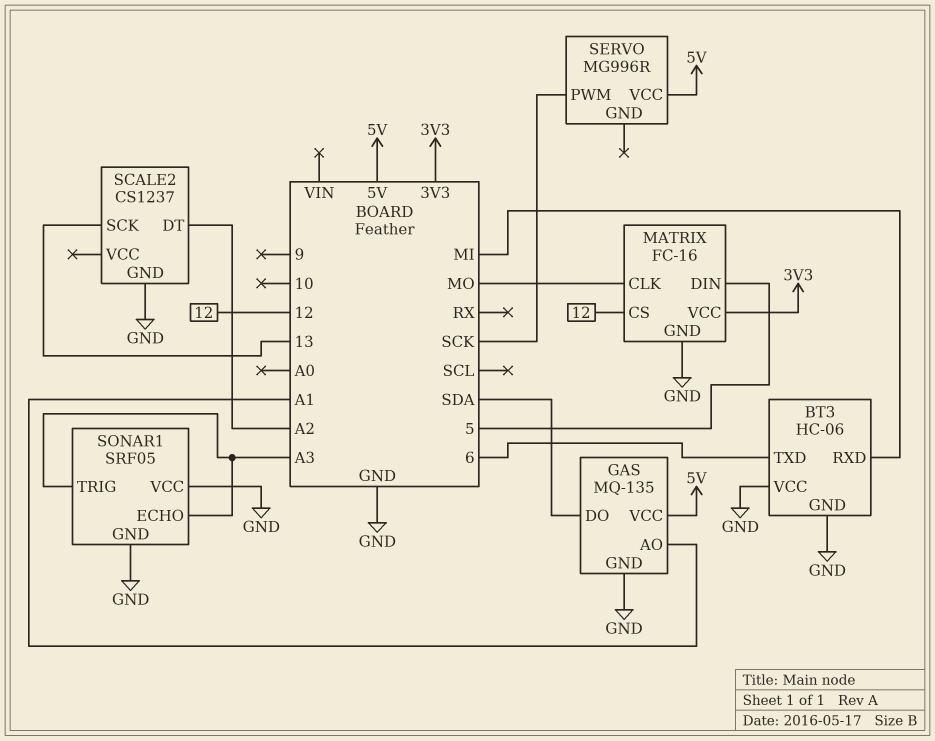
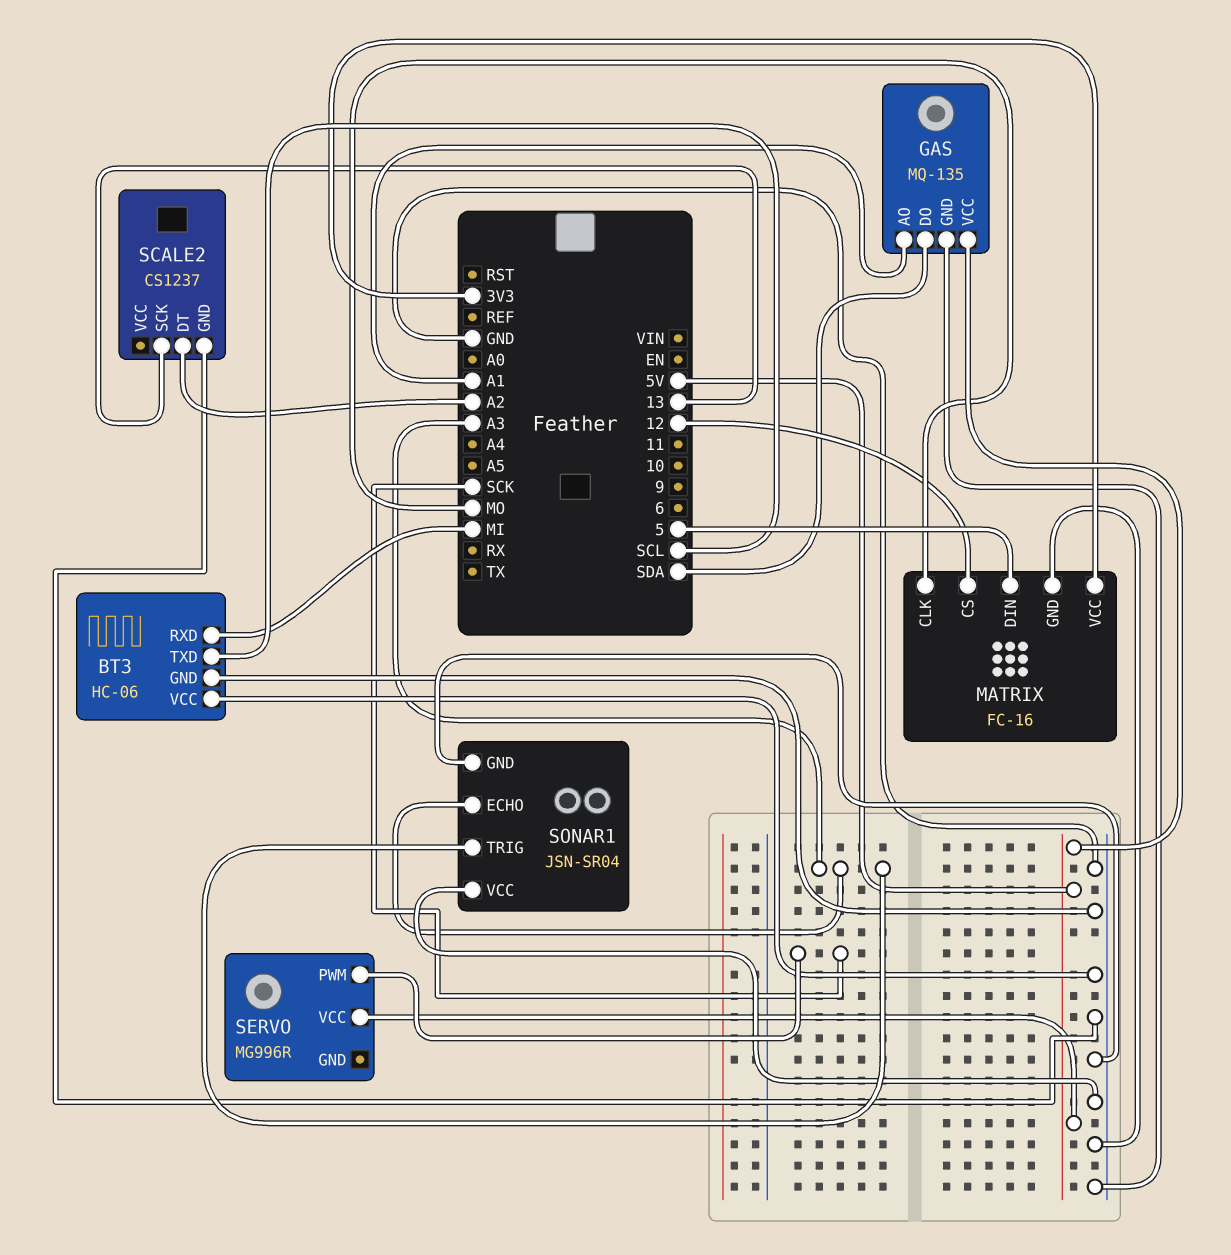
BT3 pin TXD: 6 -> SCL
SONAR1: SRF05 -> JSN-SR04

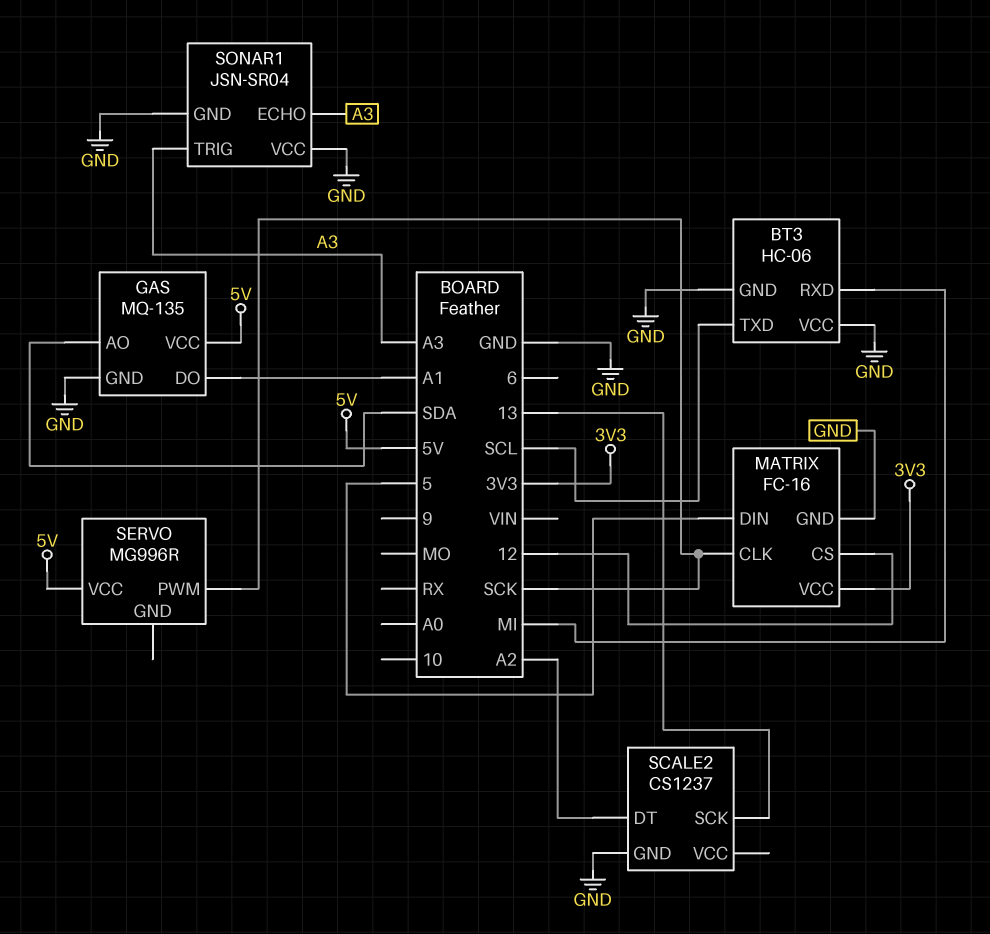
GAS pin AO: A1 -> SDA
GAS pin DO: SDA -> A1
MATRIX pin CLK: MO -> SCK

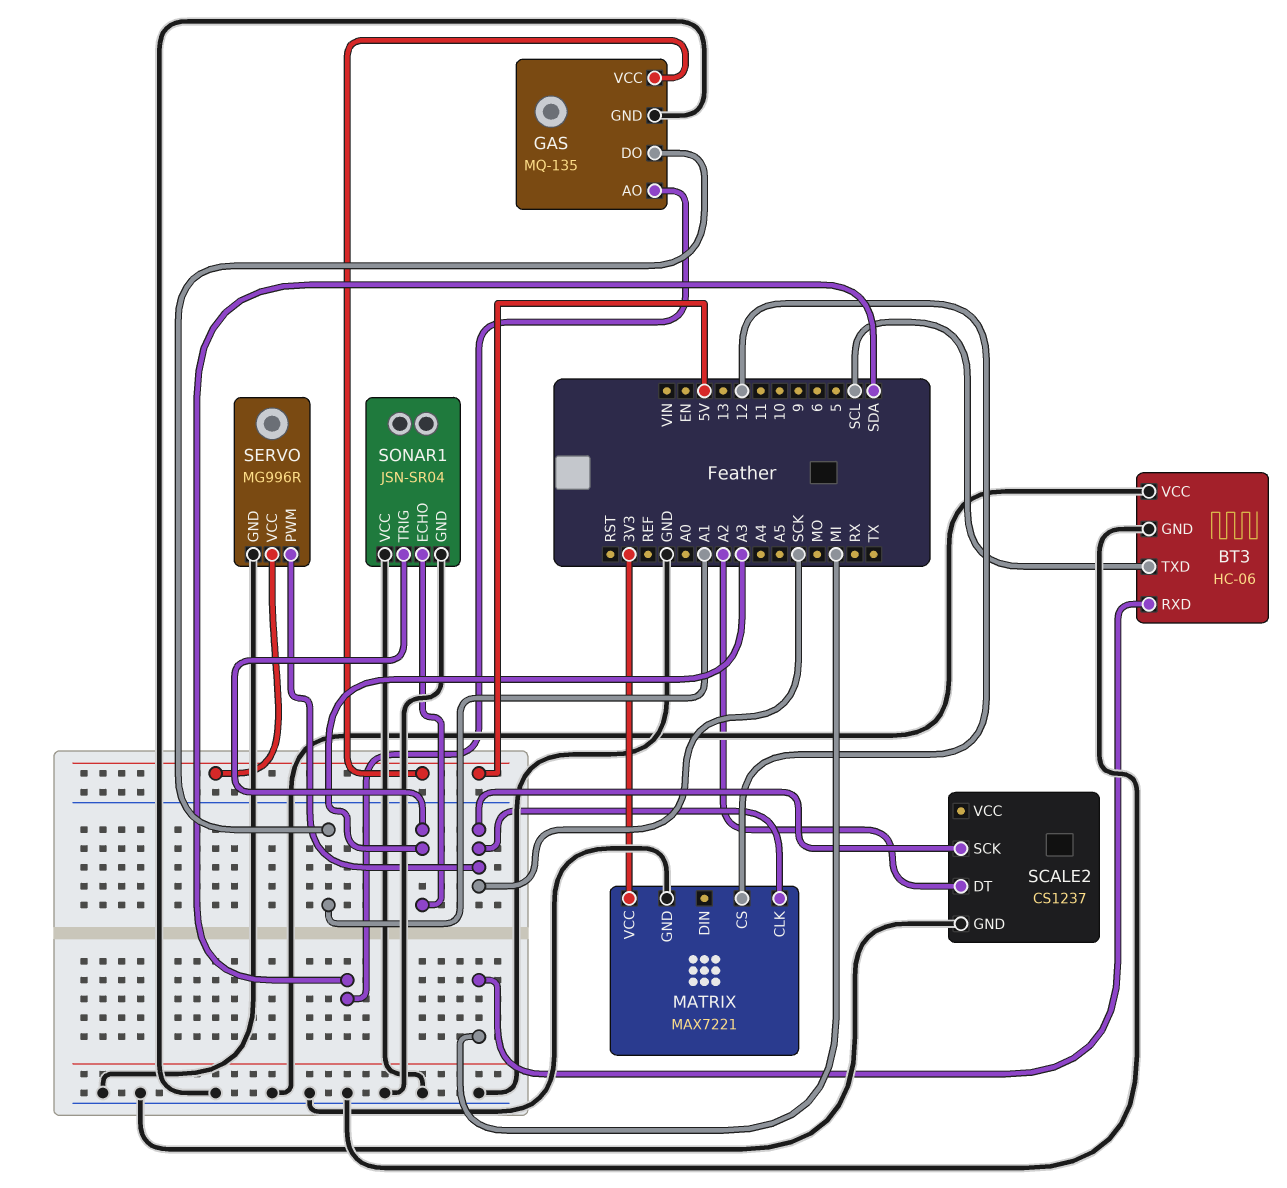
MATRIX: FC-16 -> MAX7221
MATRIX pin DIN: 5 -> none
SCALE2 pin SCK: 13 -> SCK
SERVO pin GND: none -> GND

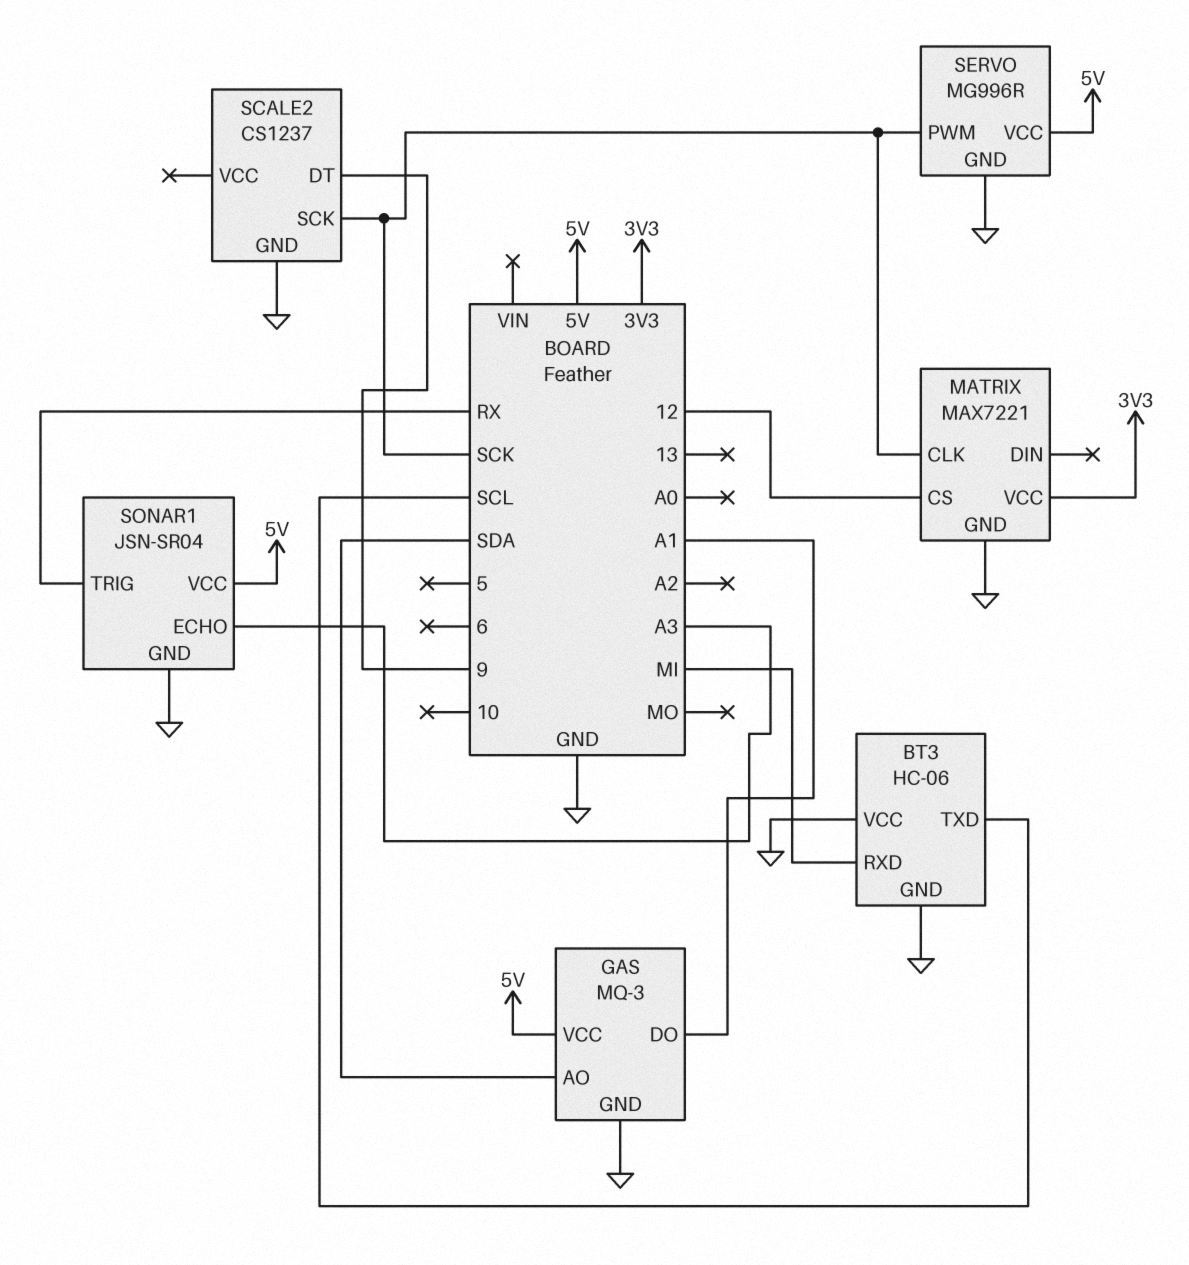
GAS: MQ-135 -> MQ-3
SCALE2 pin DT: A2 -> 9
SONAR1 pin TRIG: A3 -> RX
SONAR1 pin VCC: GND -> 5V

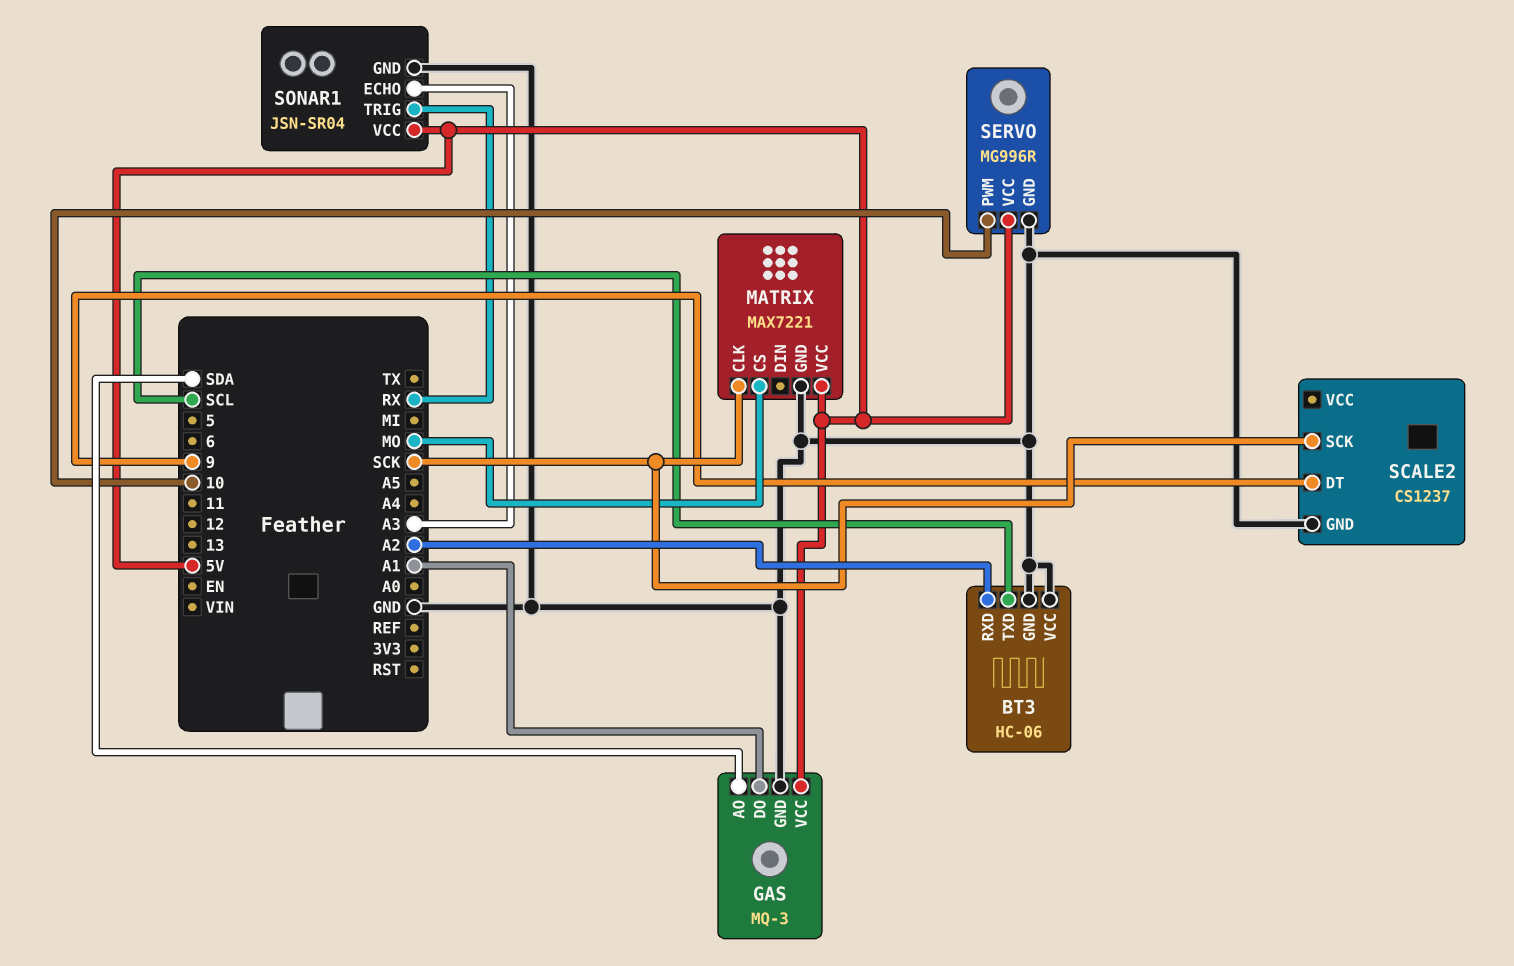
BT3 pin RXD: MI -> A2
MATRIX pin CS: 12 -> MO
MATRIX pin VCC: 3V3 -> 5V
SERVO pin PWM: SCK -> 10

